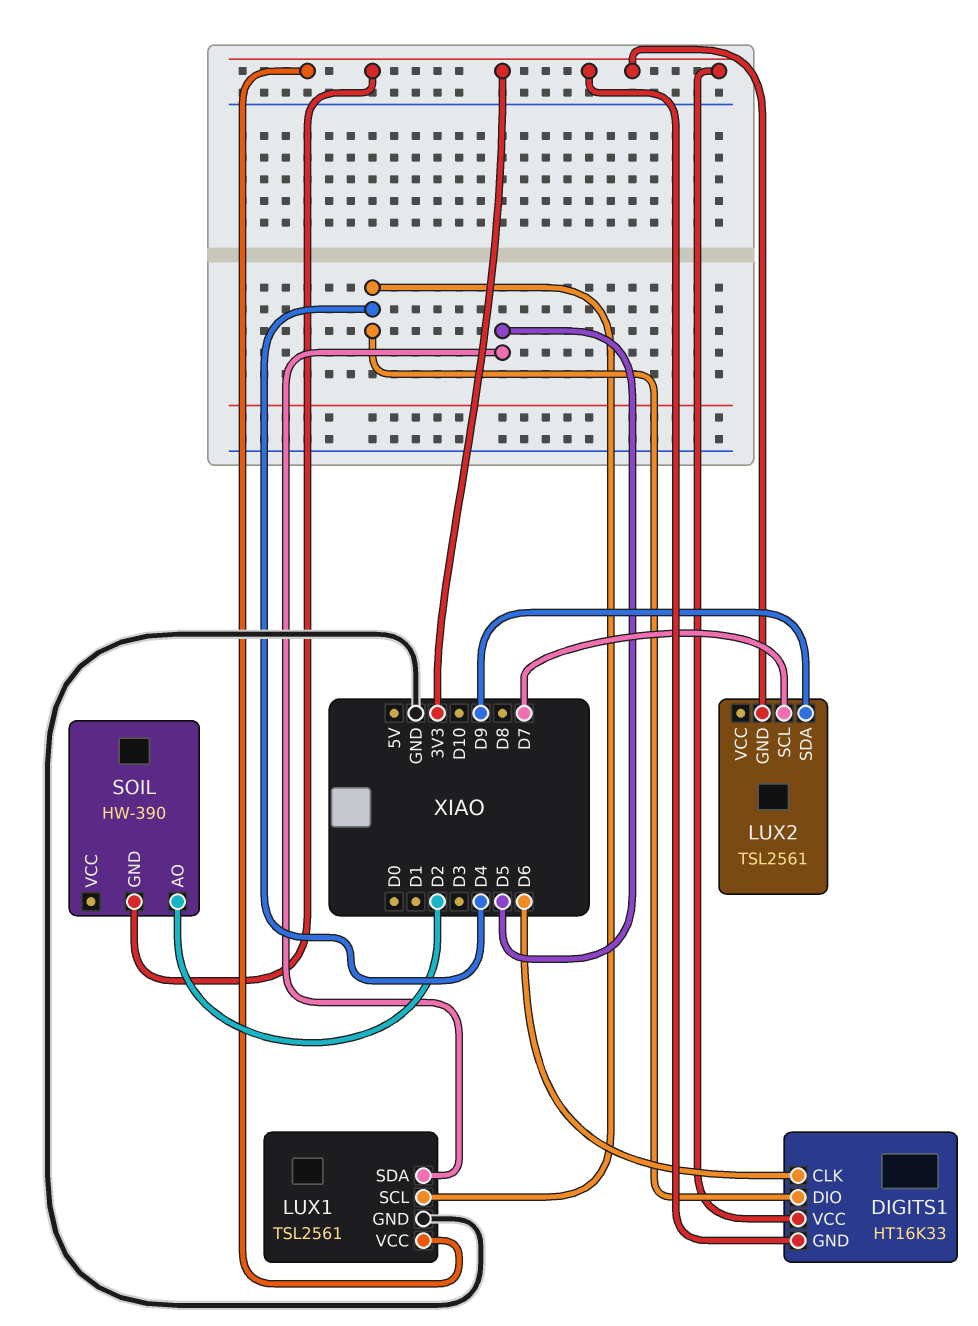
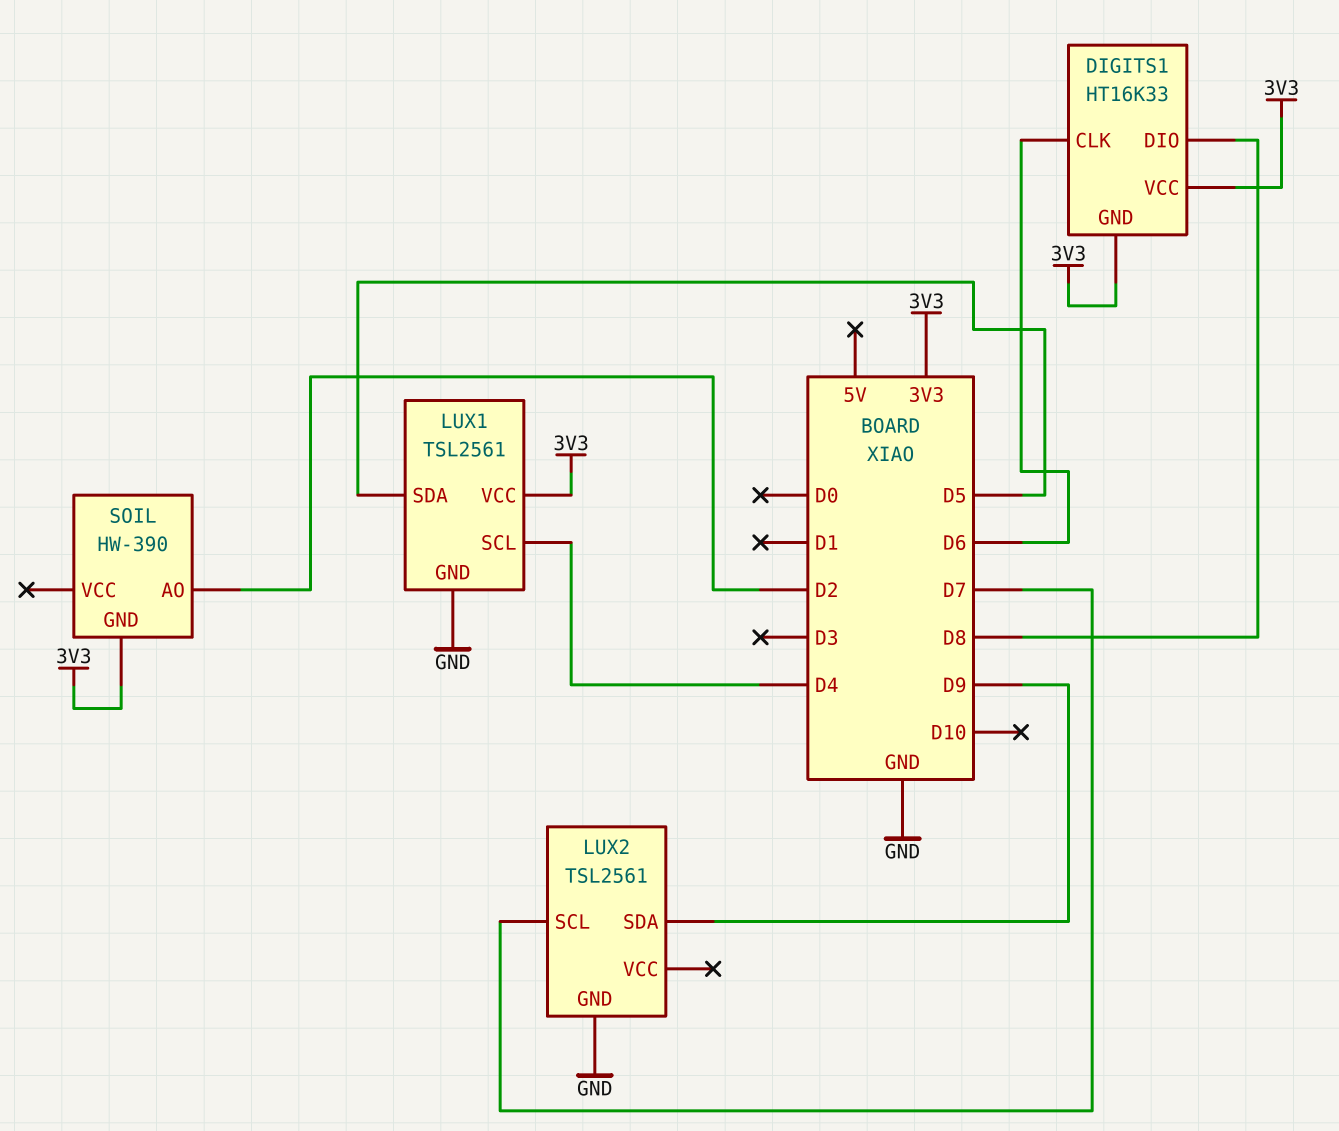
DIGITS1 pin DIO: D4 -> D8
LUX2 pin GND: 3V3 -> GND

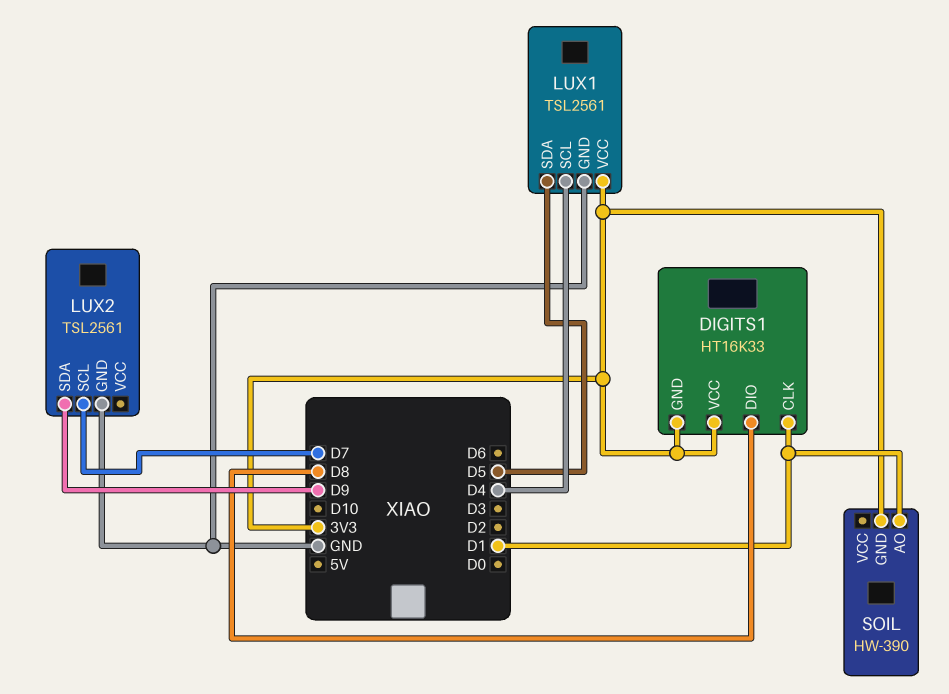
DIGITS1 pin CLK: D6 -> D1
SOIL pin AO: D2 -> D1

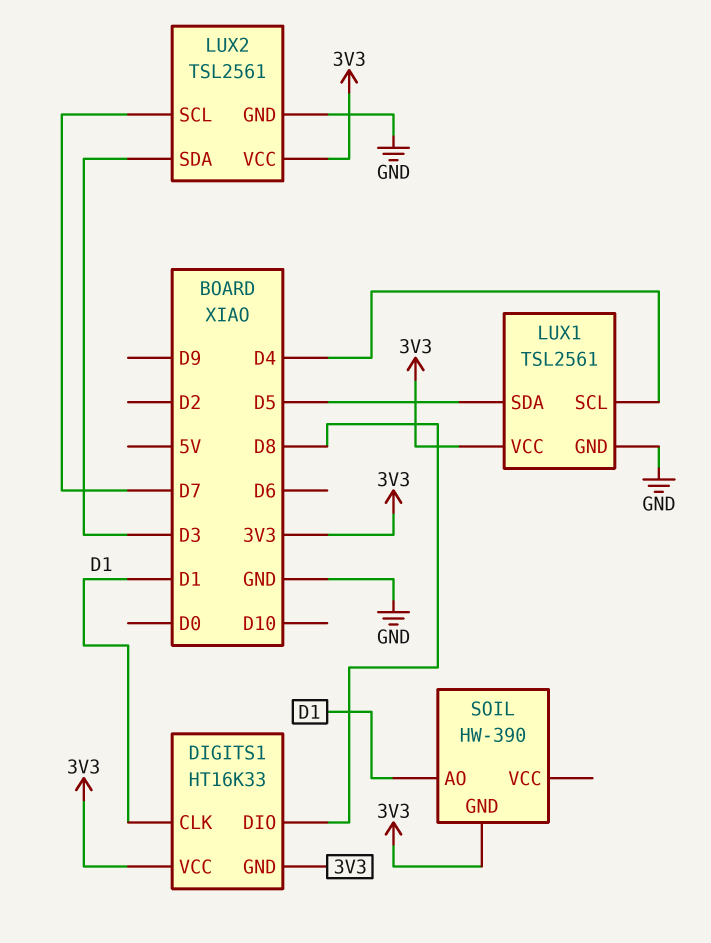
LUX2 pin SDA: D9 -> D3
LUX2 pin VCC: none -> 3V3

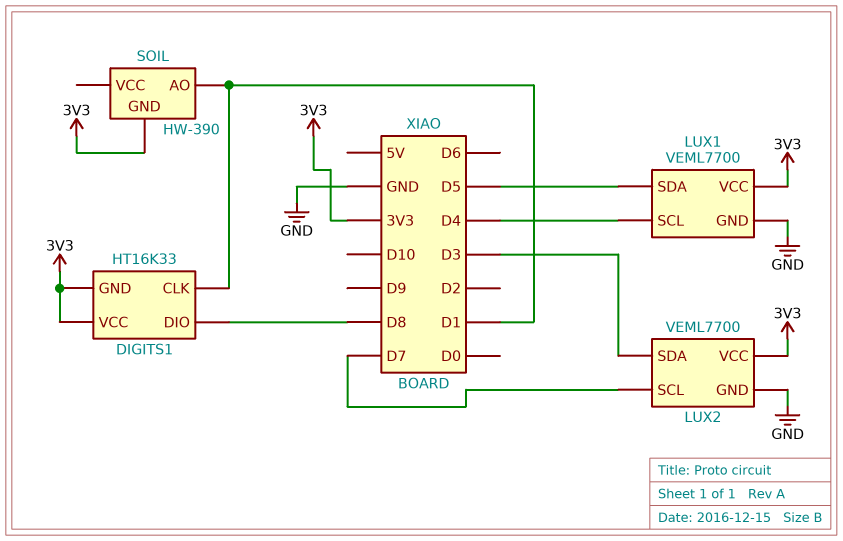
LUX1: TSL2561 -> VEML7700
LUX2: TSL2561 -> VEML7700

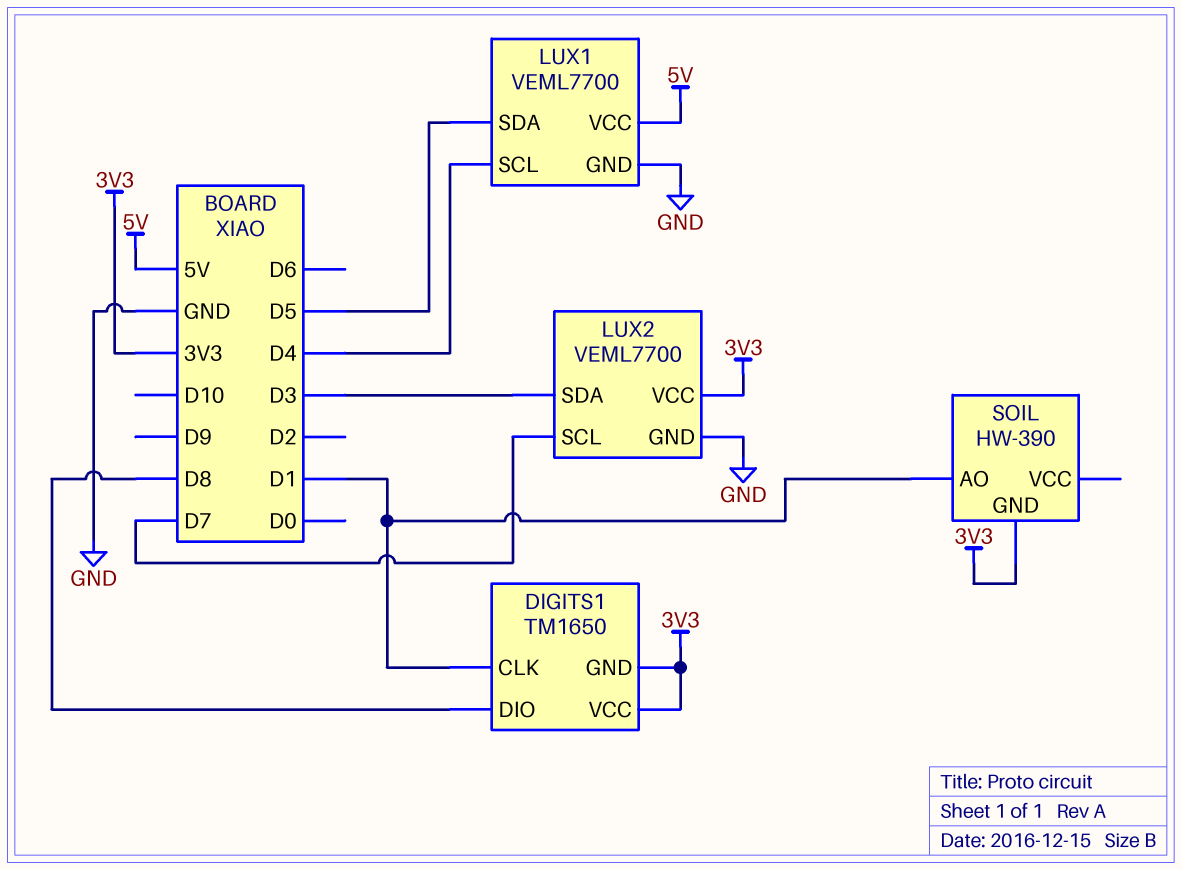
DIGITS1: HT16K33 -> TM1650
LUX1 pin VCC: 3V3 -> 5V

